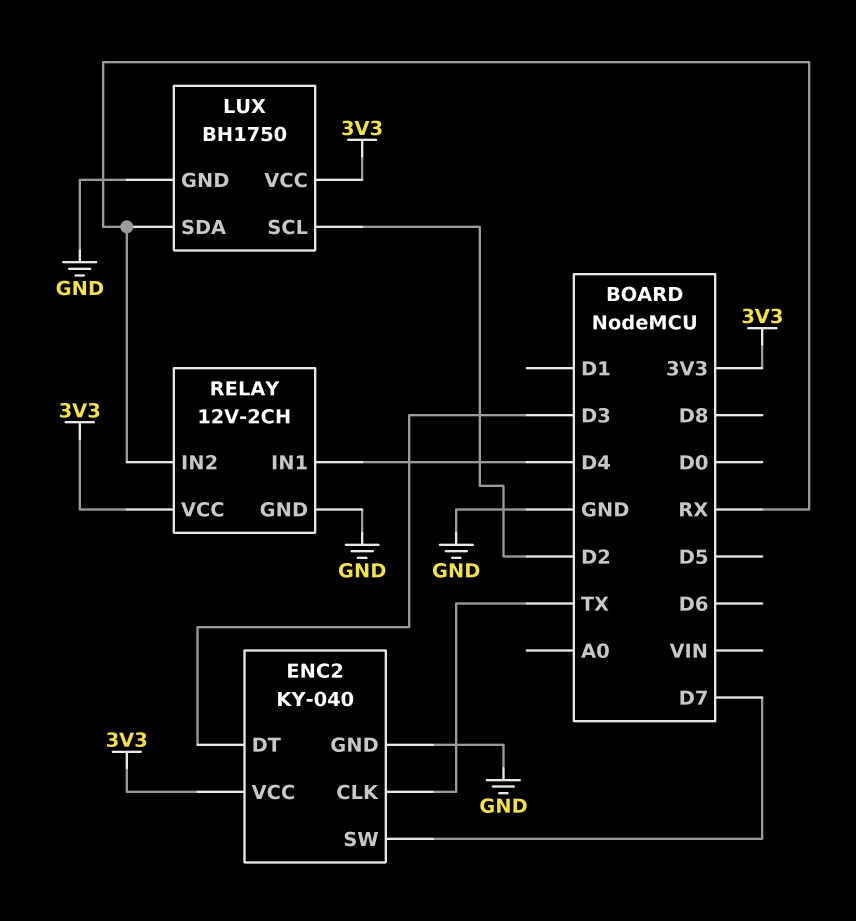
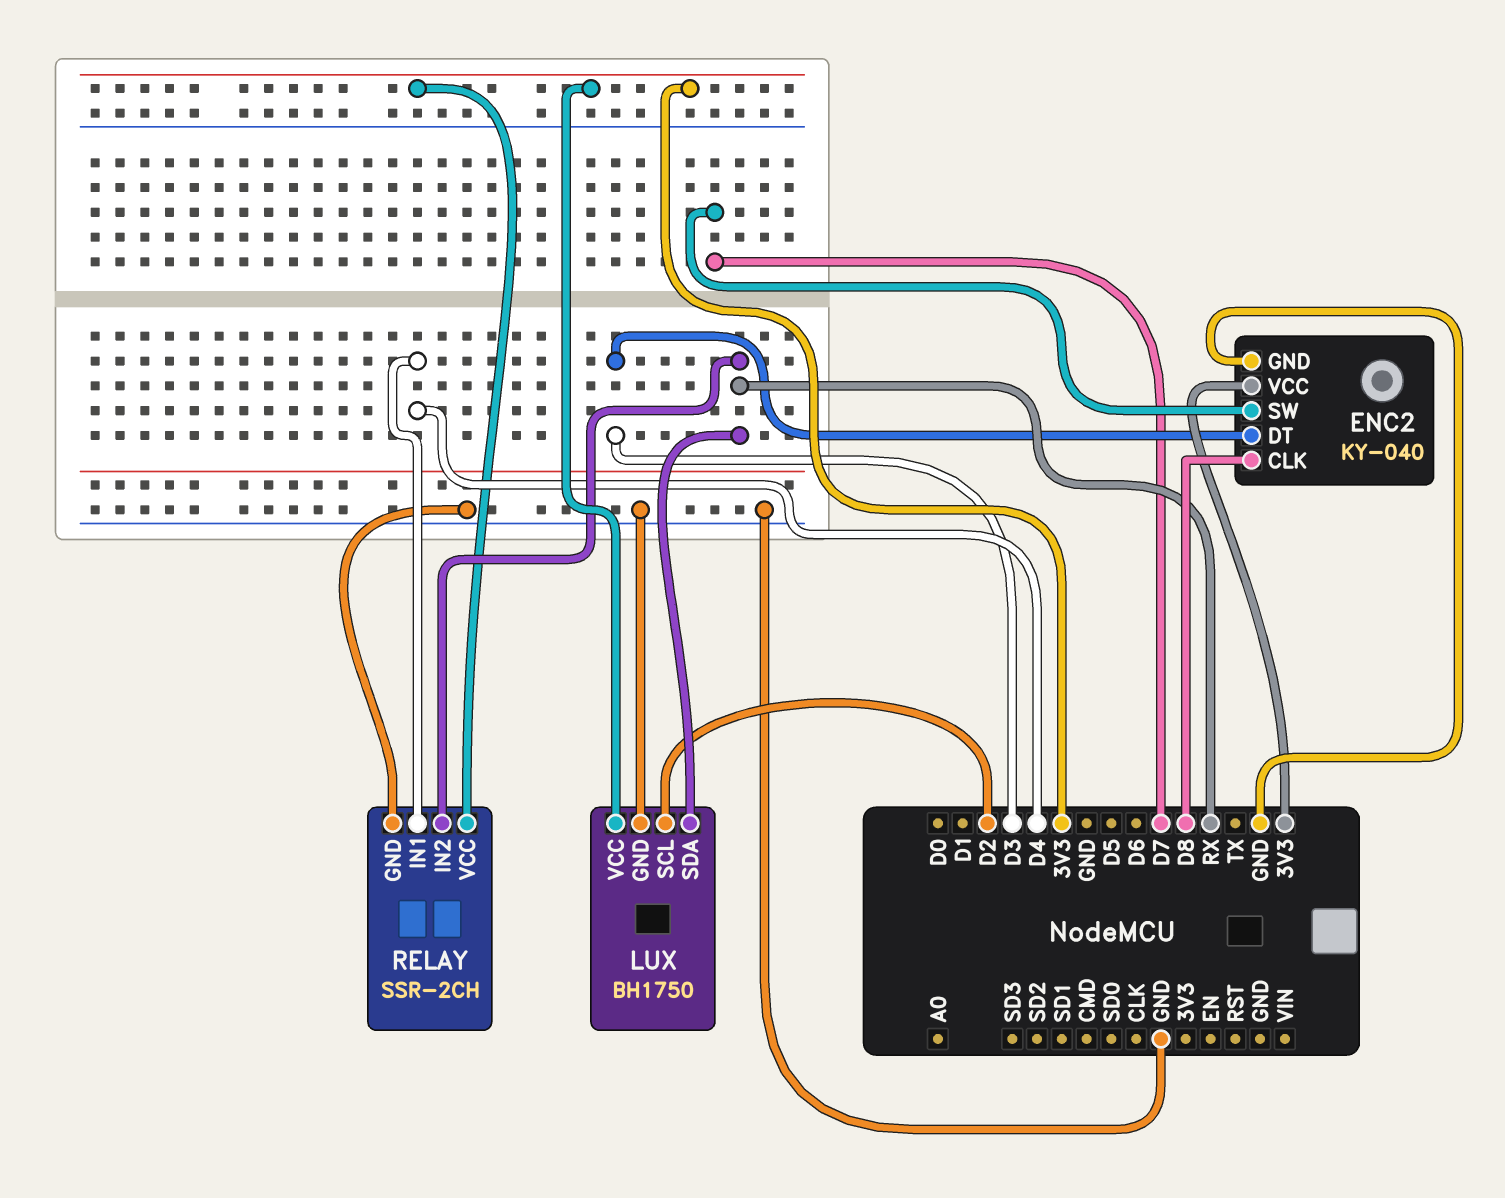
ENC2 pin CLK: TX -> D8
RELAY: 12V-2CH -> SSR-2CH

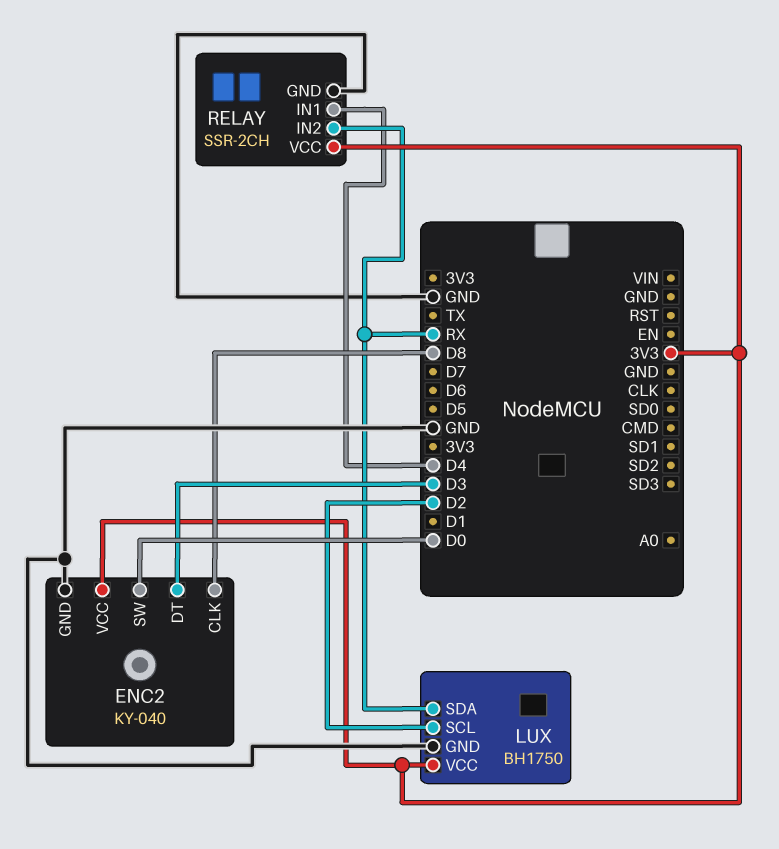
ENC2 pin SW: D7 -> D0

